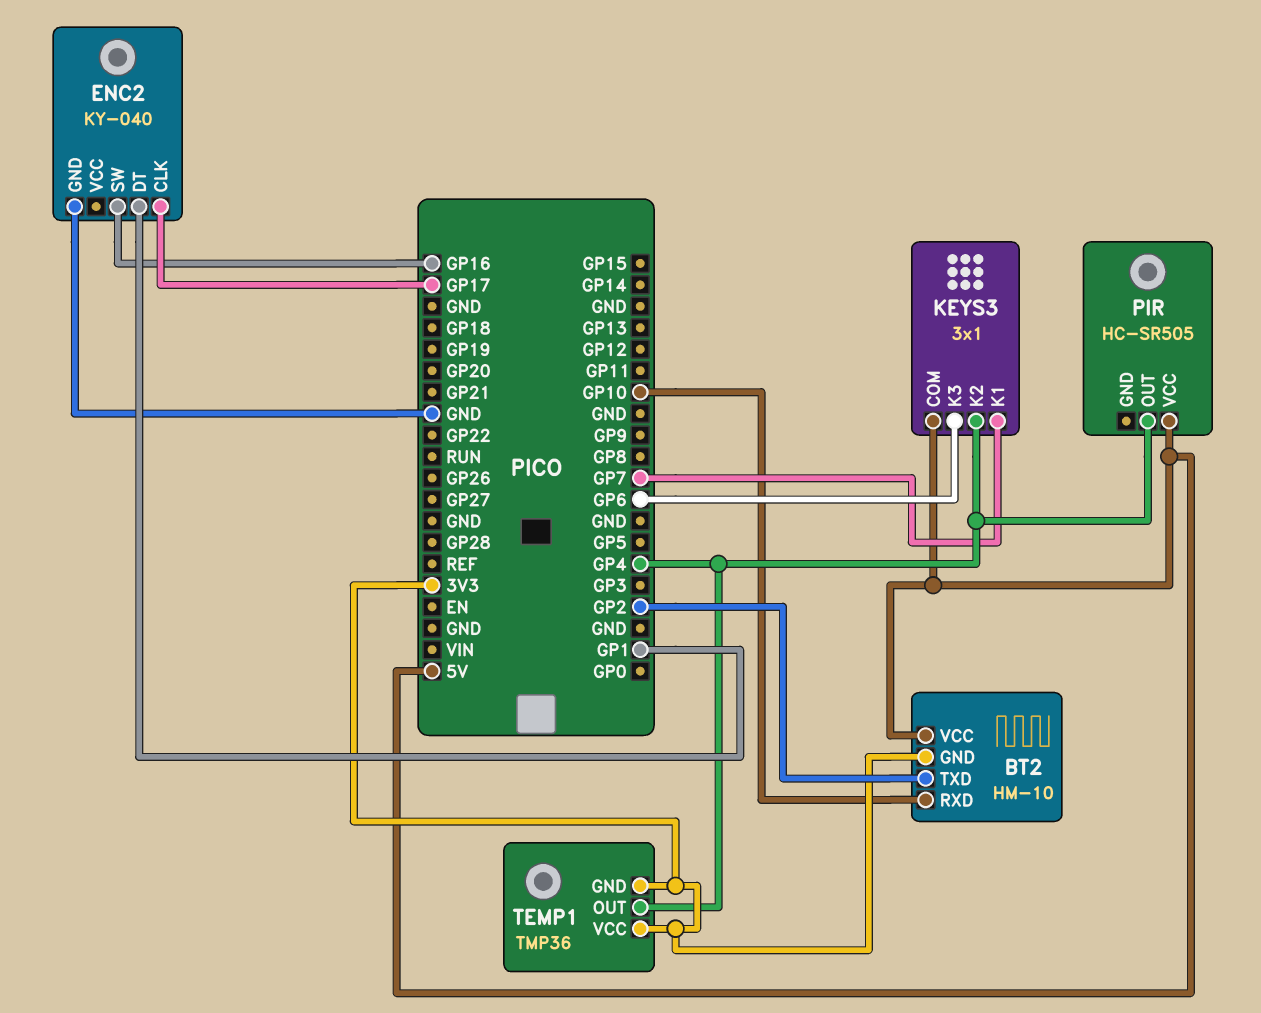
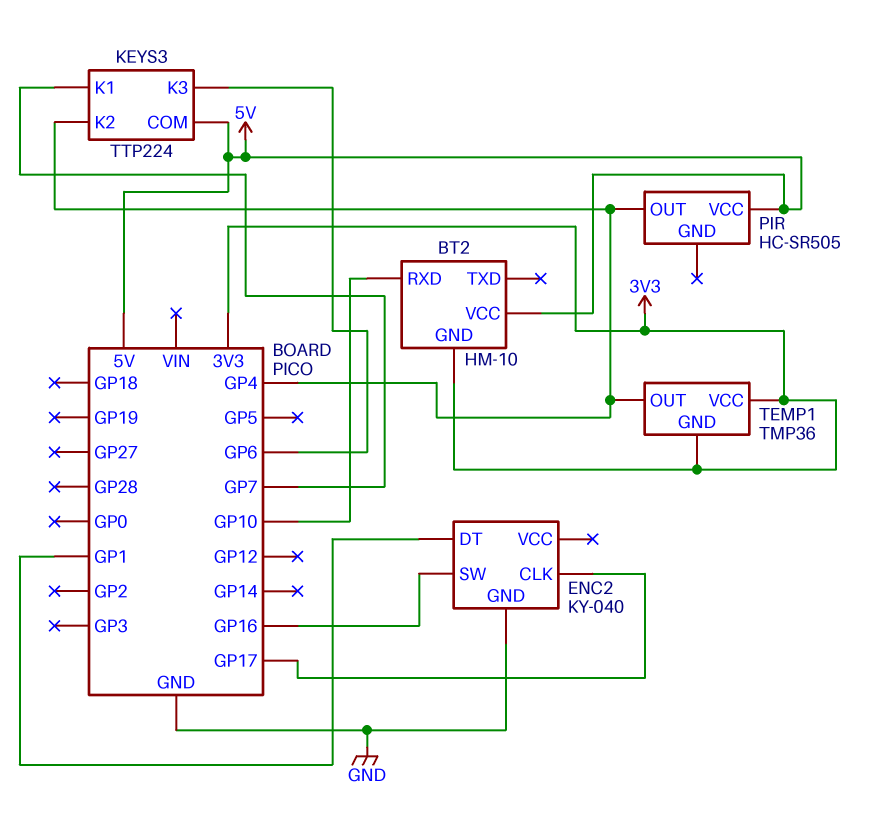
BT2 pin TXD: GP2 -> none
KEYS3: 3x1 -> TTP224

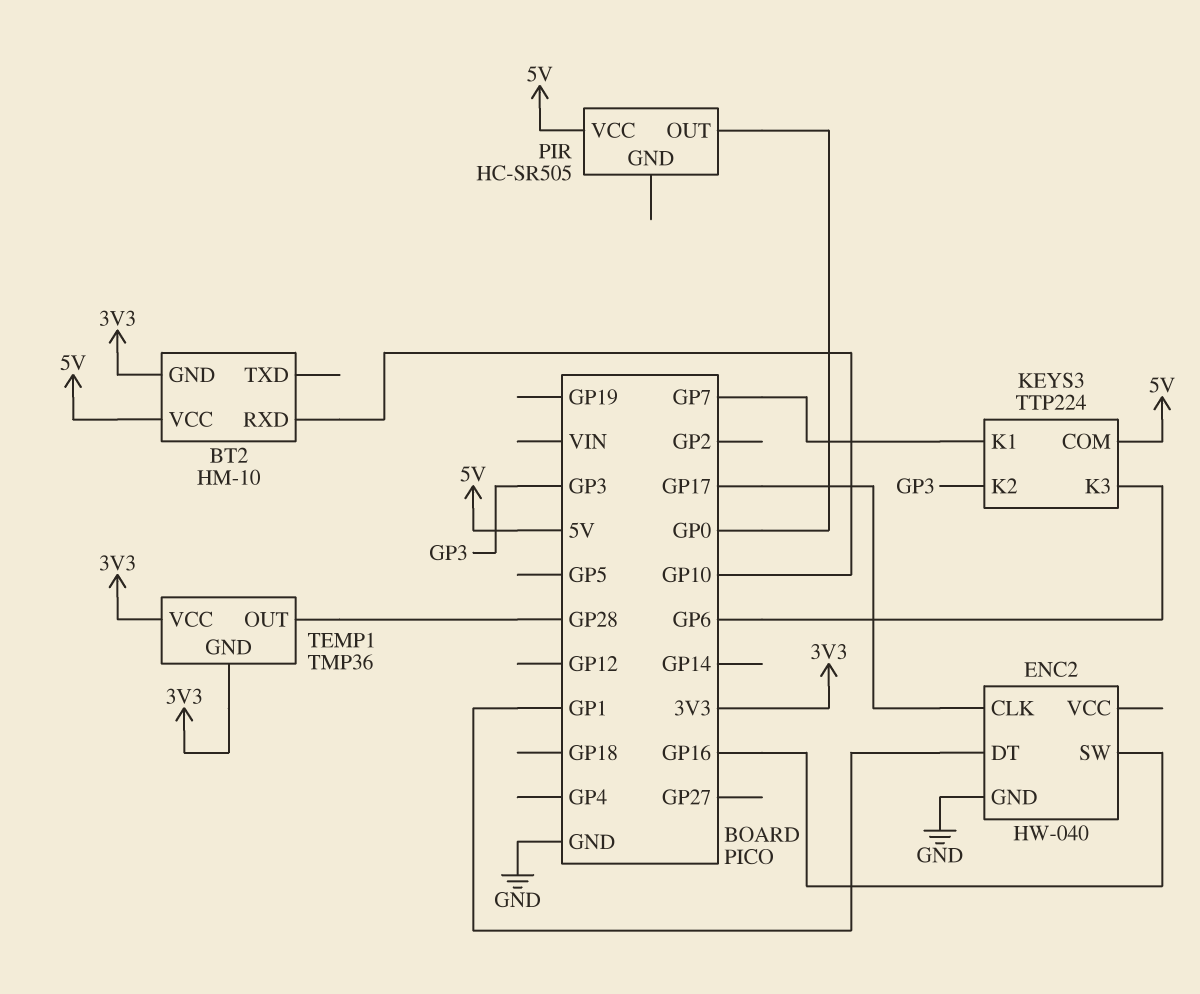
ENC2: KY-040 -> HW-040
KEYS3 pin K2: GP4 -> GP3
PIR pin OUT: GP4 -> GP0
TEMP1 pin OUT: GP4 -> GP28

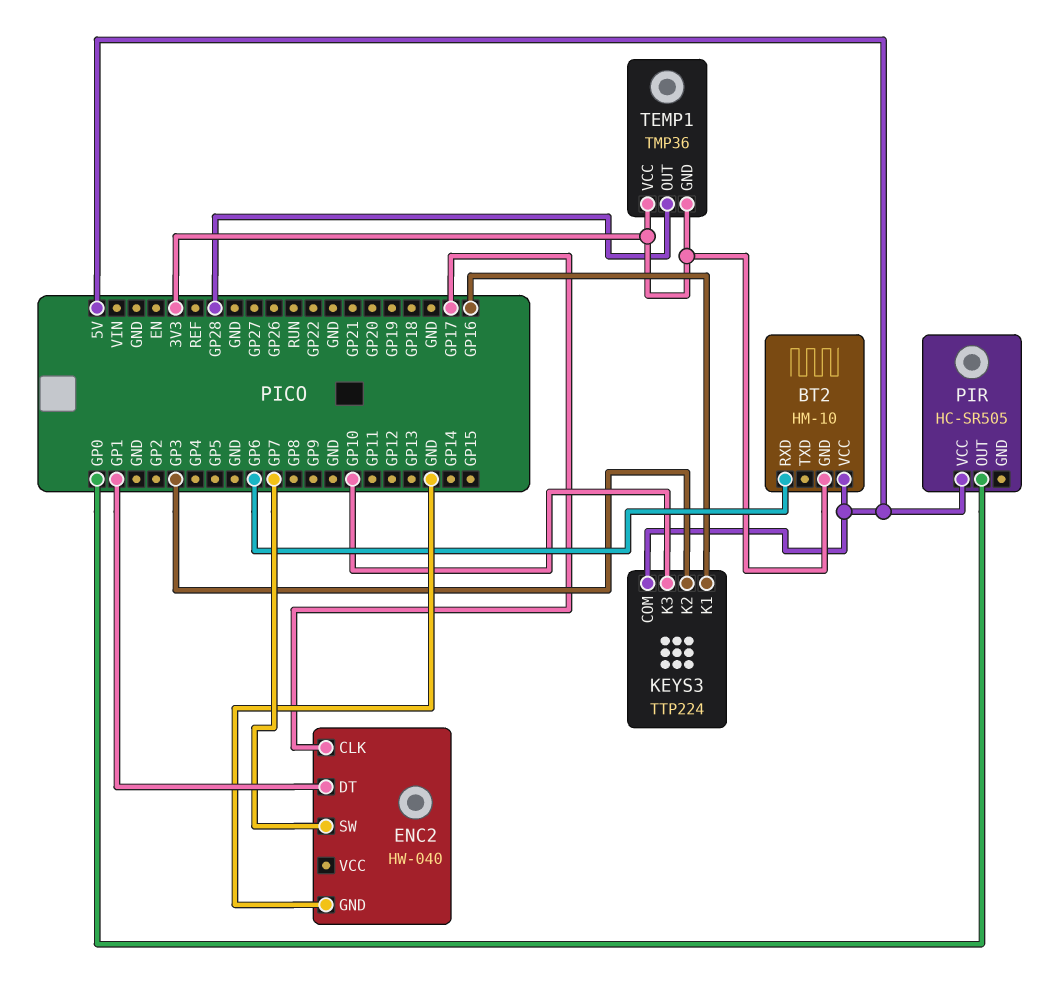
BT2 pin RXD: GP10 -> GP6
ENC2 pin SW: GP16 -> GP7
KEYS3 pin K1: GP7 -> GP16
KEYS3 pin K3: GP6 -> GP10

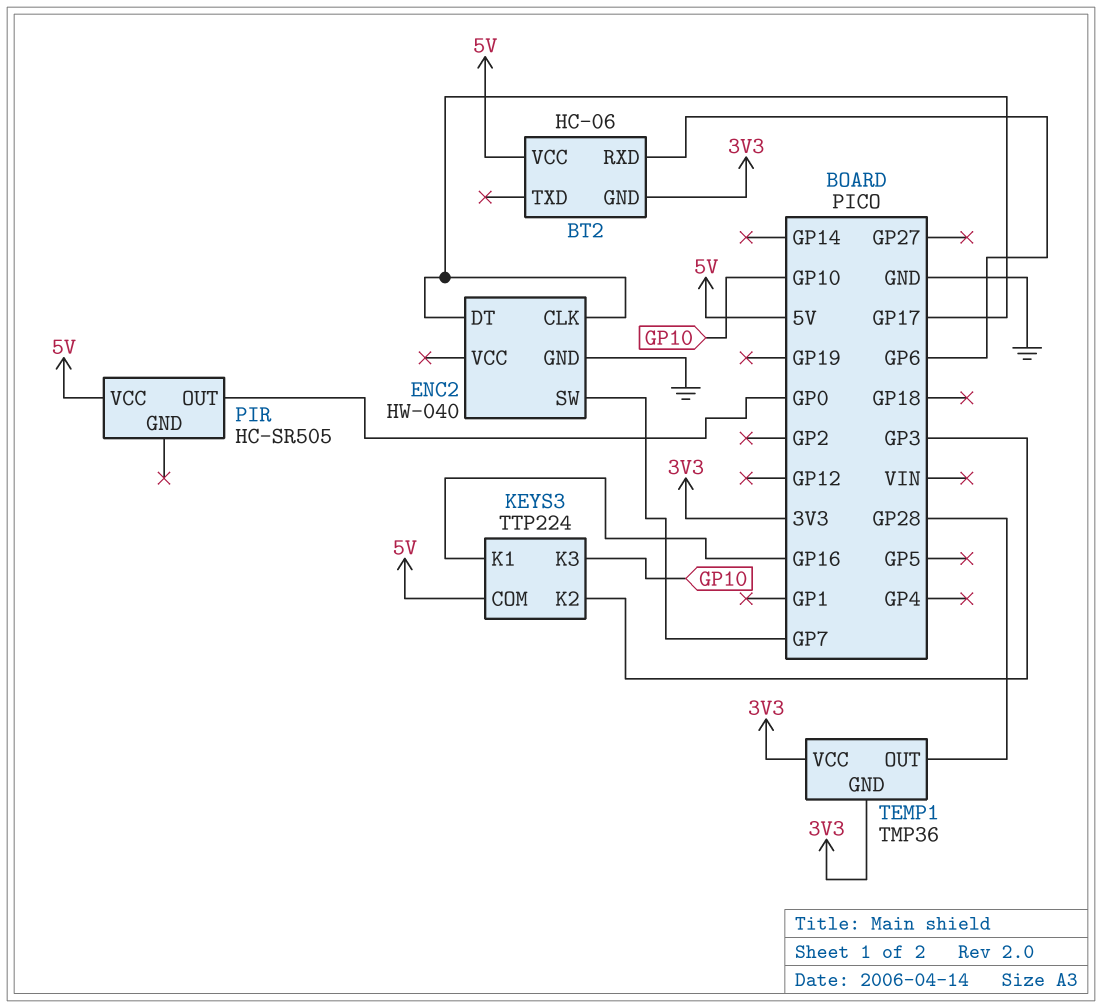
BT2: HM-10 -> HC-06
ENC2 pin DT: GP1 -> GP17

